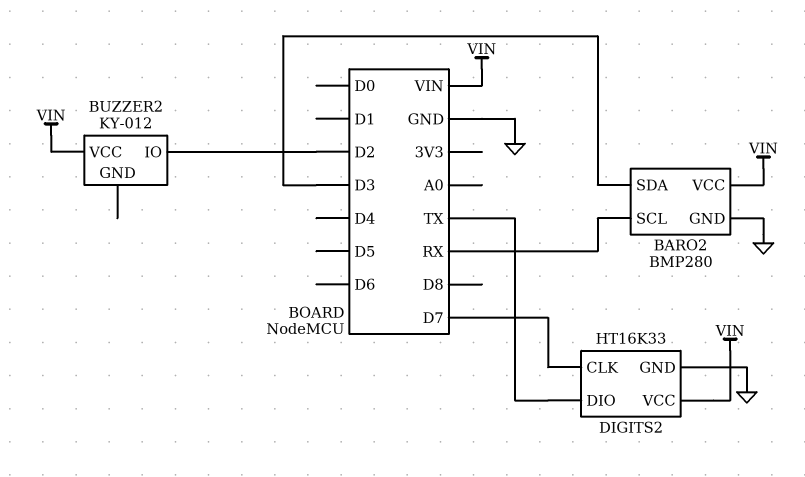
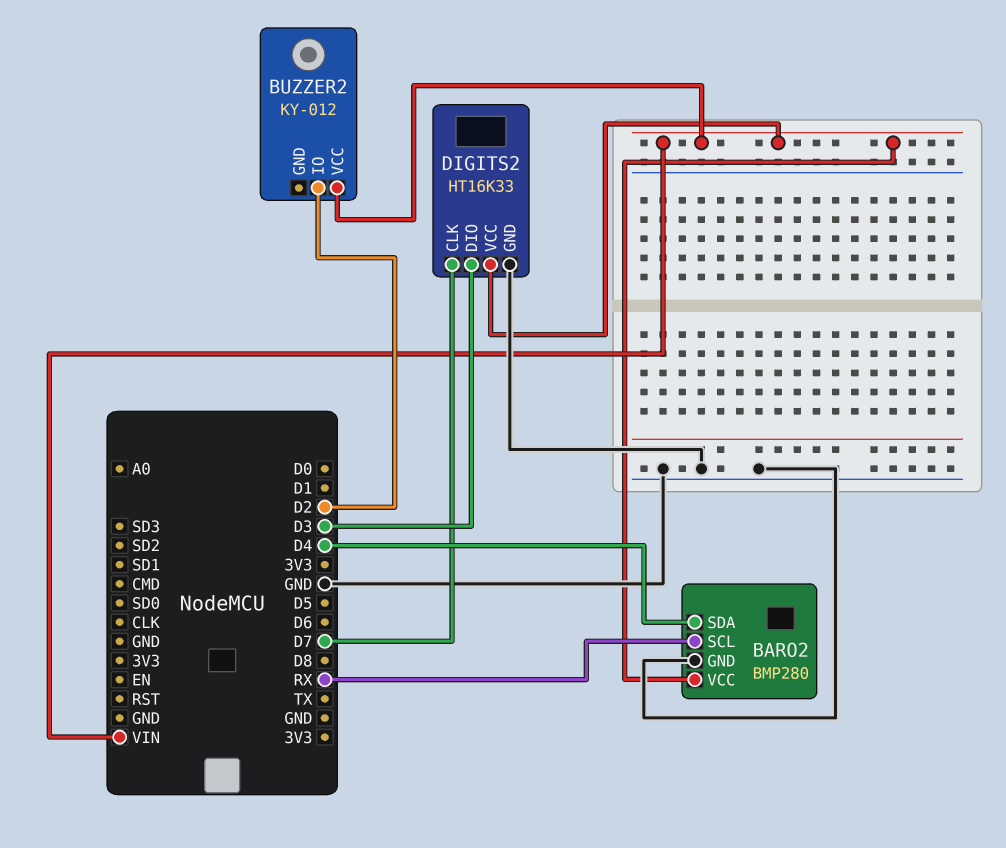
BARO2 pin SDA: D3 -> D4
DIGITS2 pin DIO: TX -> D3

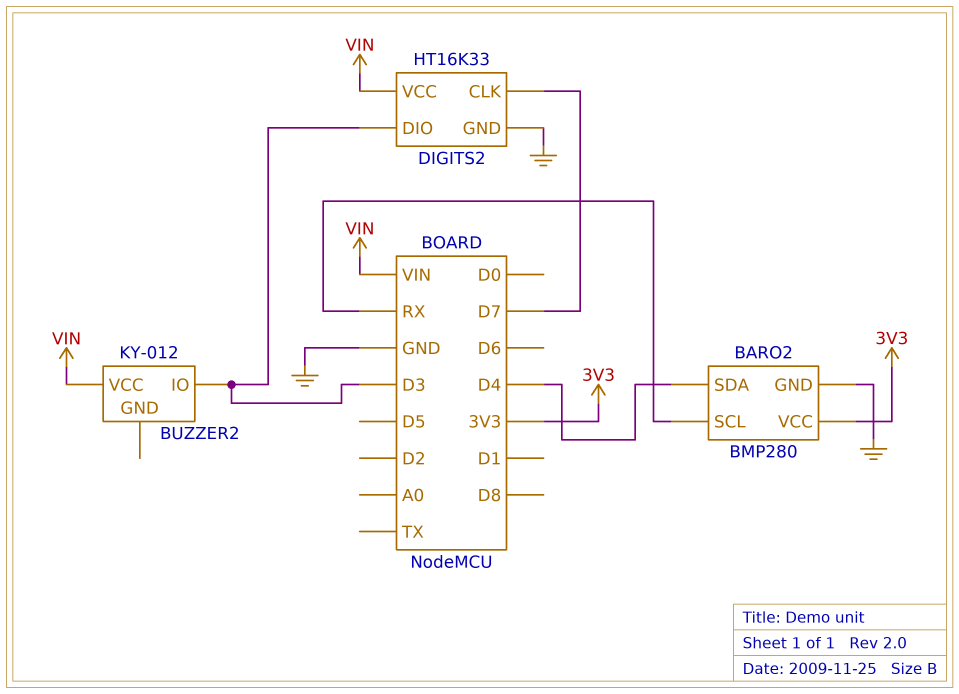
BARO2 pin VCC: VIN -> 3V3
BUZZER2 pin IO: D2 -> D3

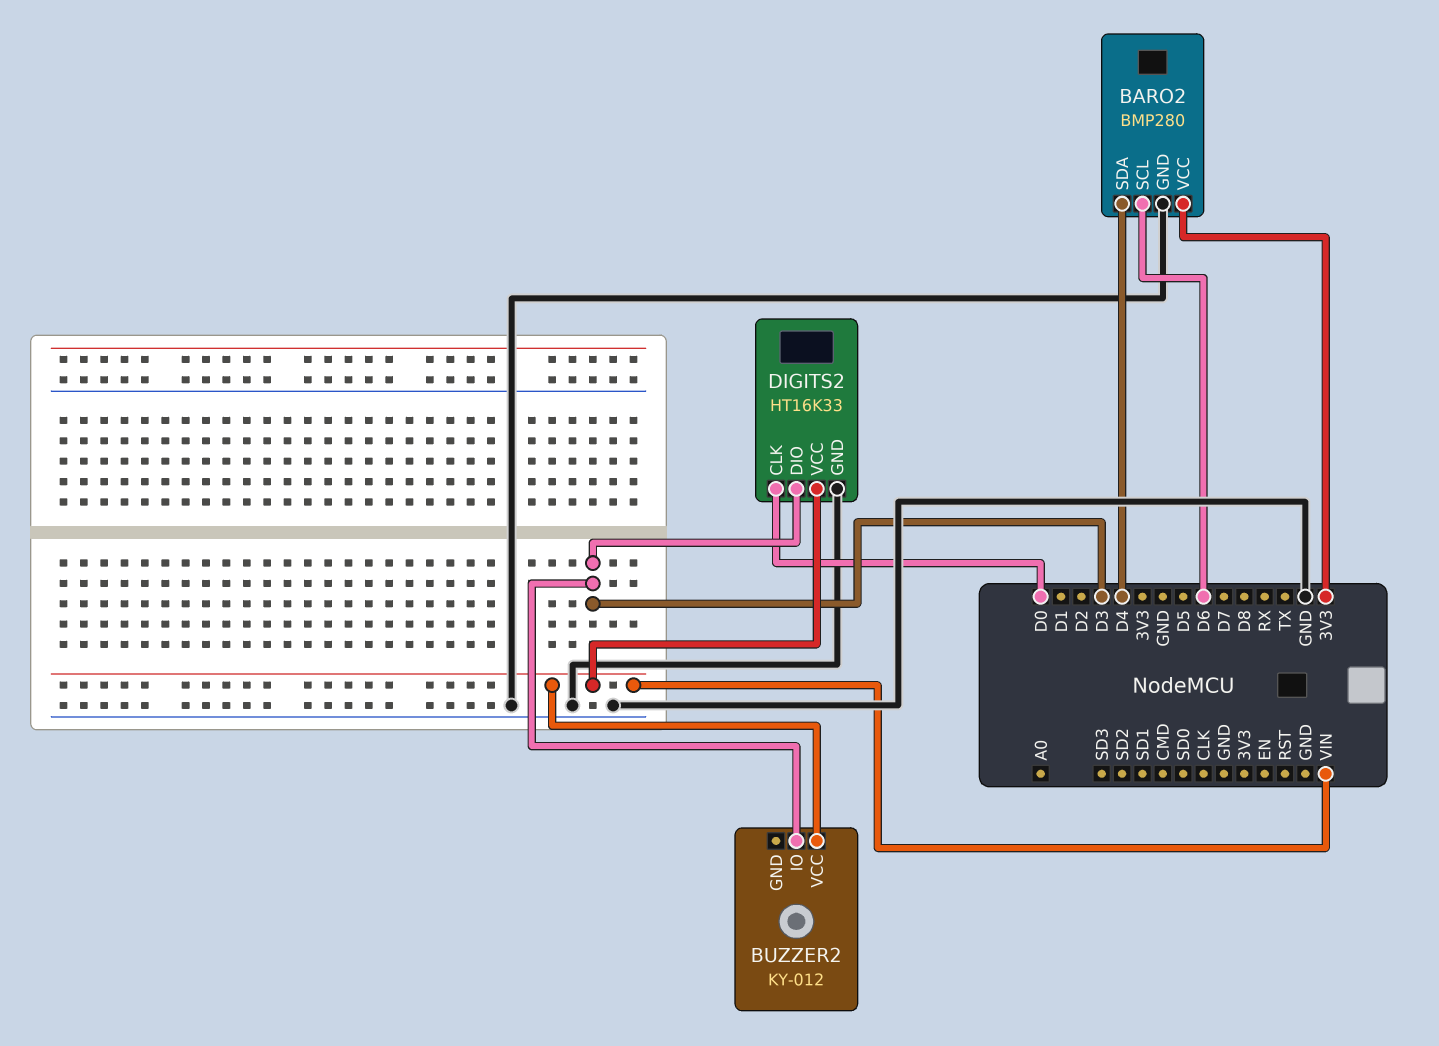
BARO2 pin SCL: RX -> D6
DIGITS2 pin CLK: D7 -> D0

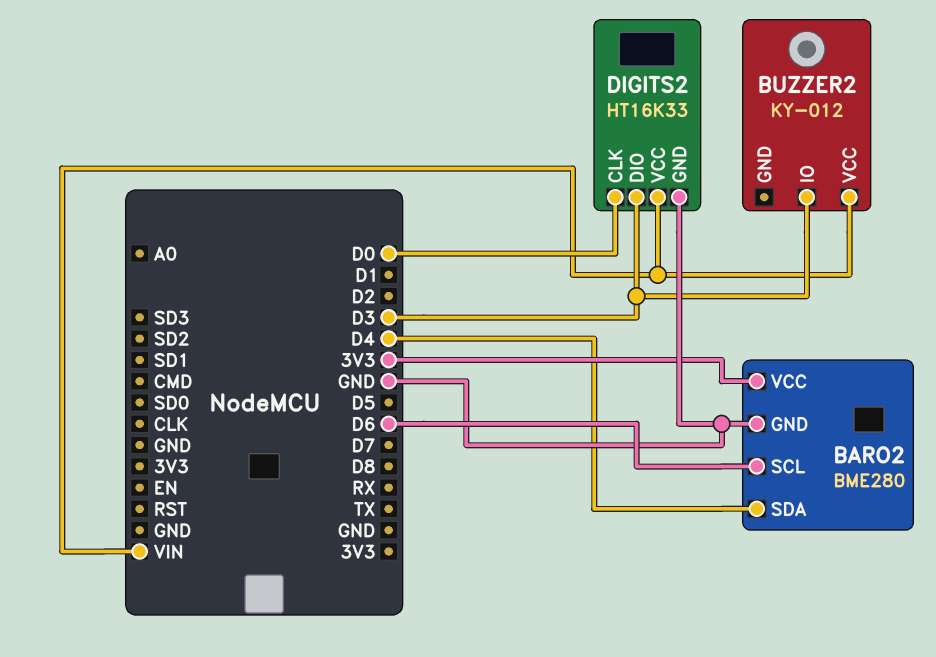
BARO2: BMP280 -> BME280

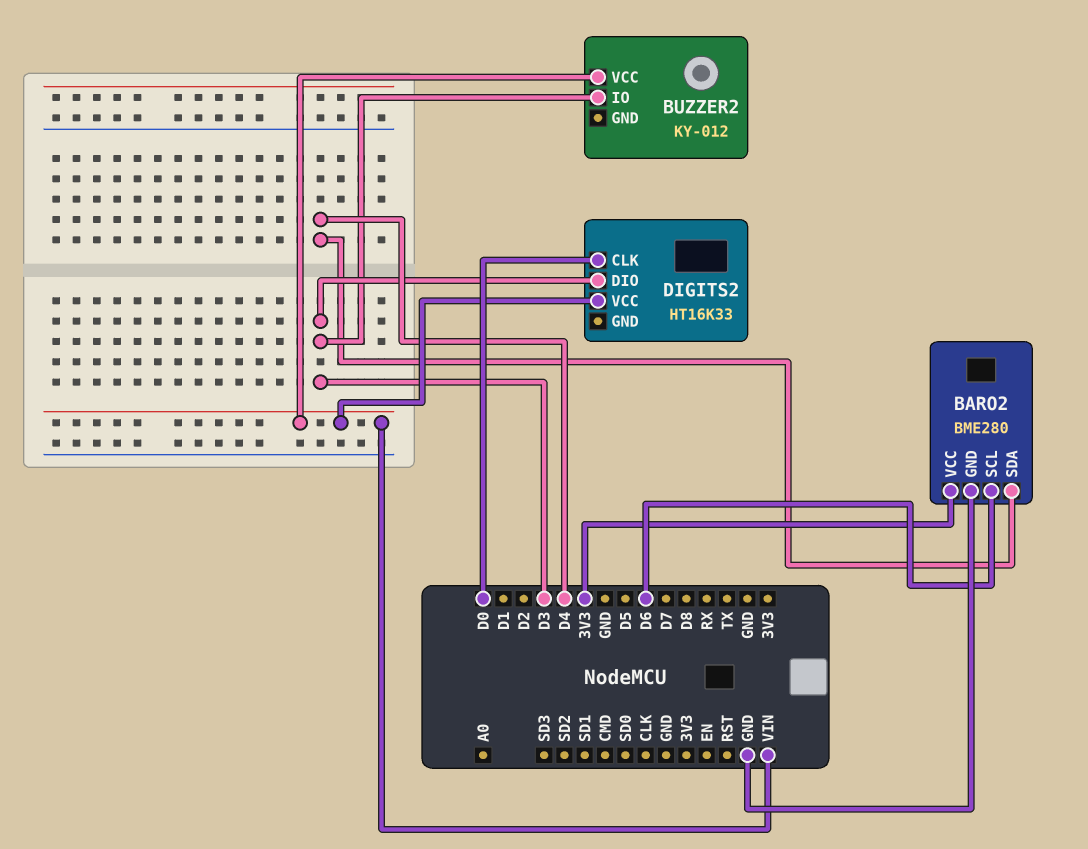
DIGITS2 pin GND: GND -> none

